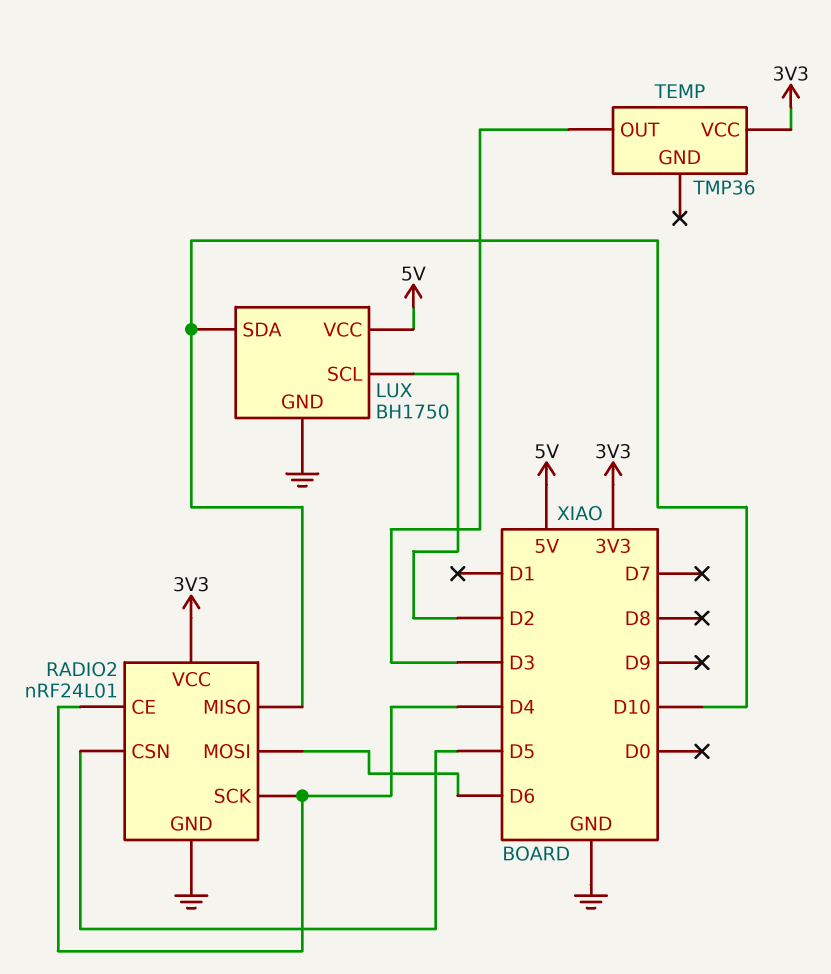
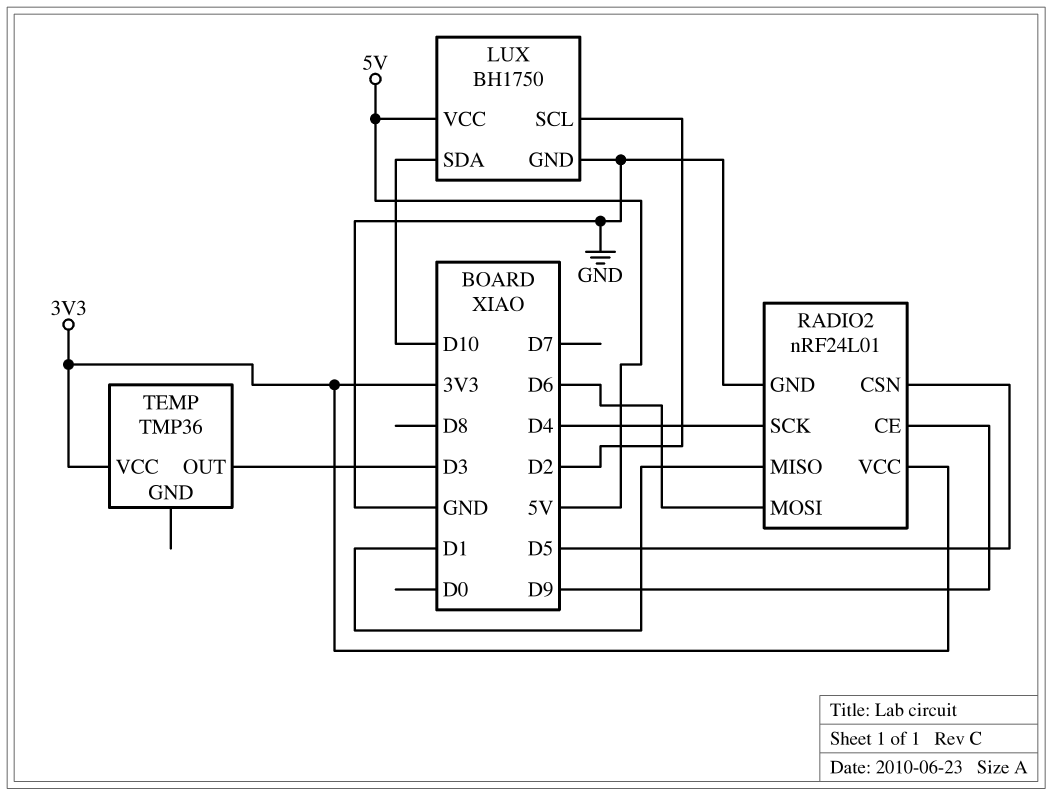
RADIO2 pin CE: D4 -> D9
RADIO2 pin MISO: D10 -> D1

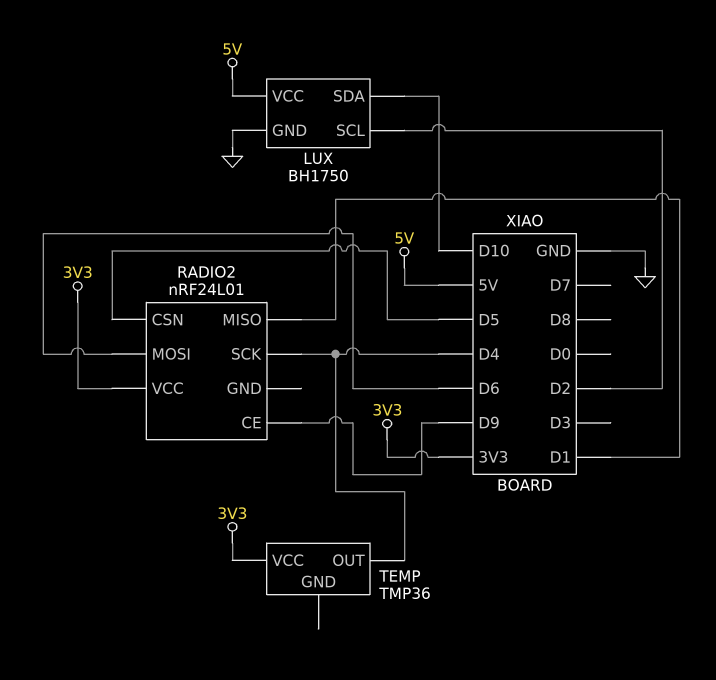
RADIO2 pin GND: GND -> none
TEMP pin OUT: D3 -> D4

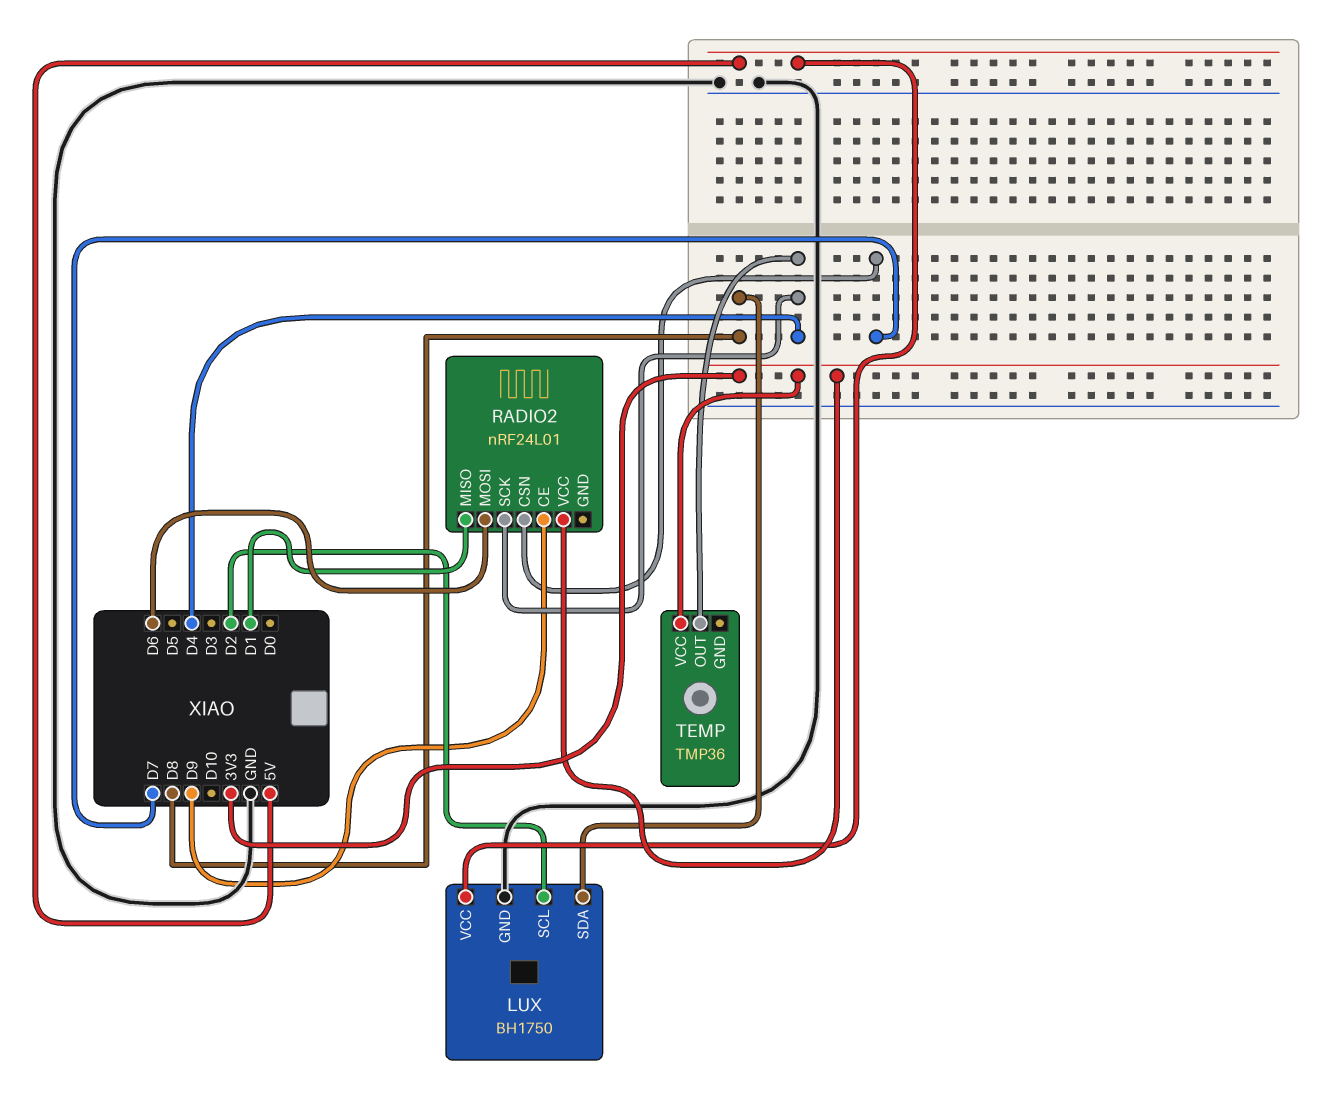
LUX pin SDA: D10 -> D8
RADIO2 pin CSN: D5 -> D7

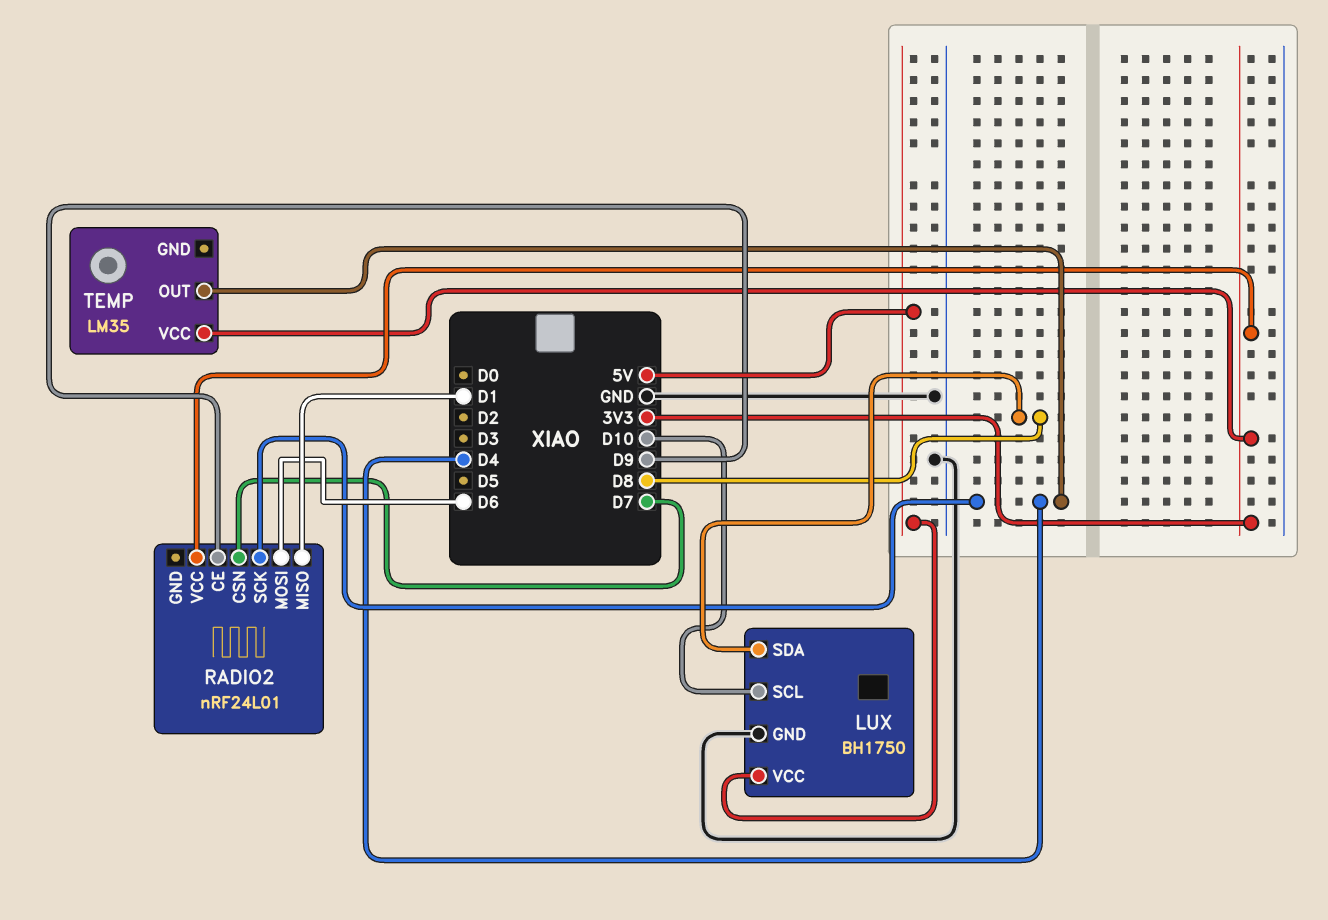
LUX pin SCL: D2 -> D10
TEMP: TMP36 -> LM35

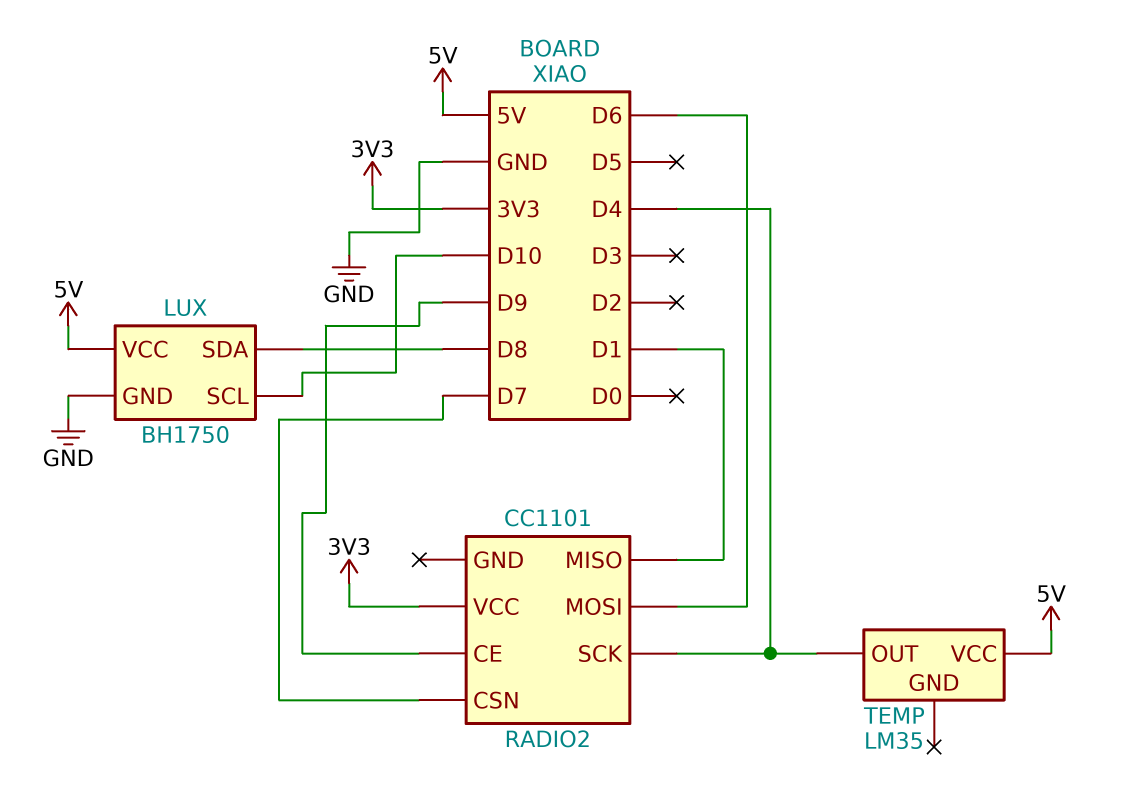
RADIO2: nRF24L01 -> CC1101
TEMP pin VCC: 3V3 -> 5V

